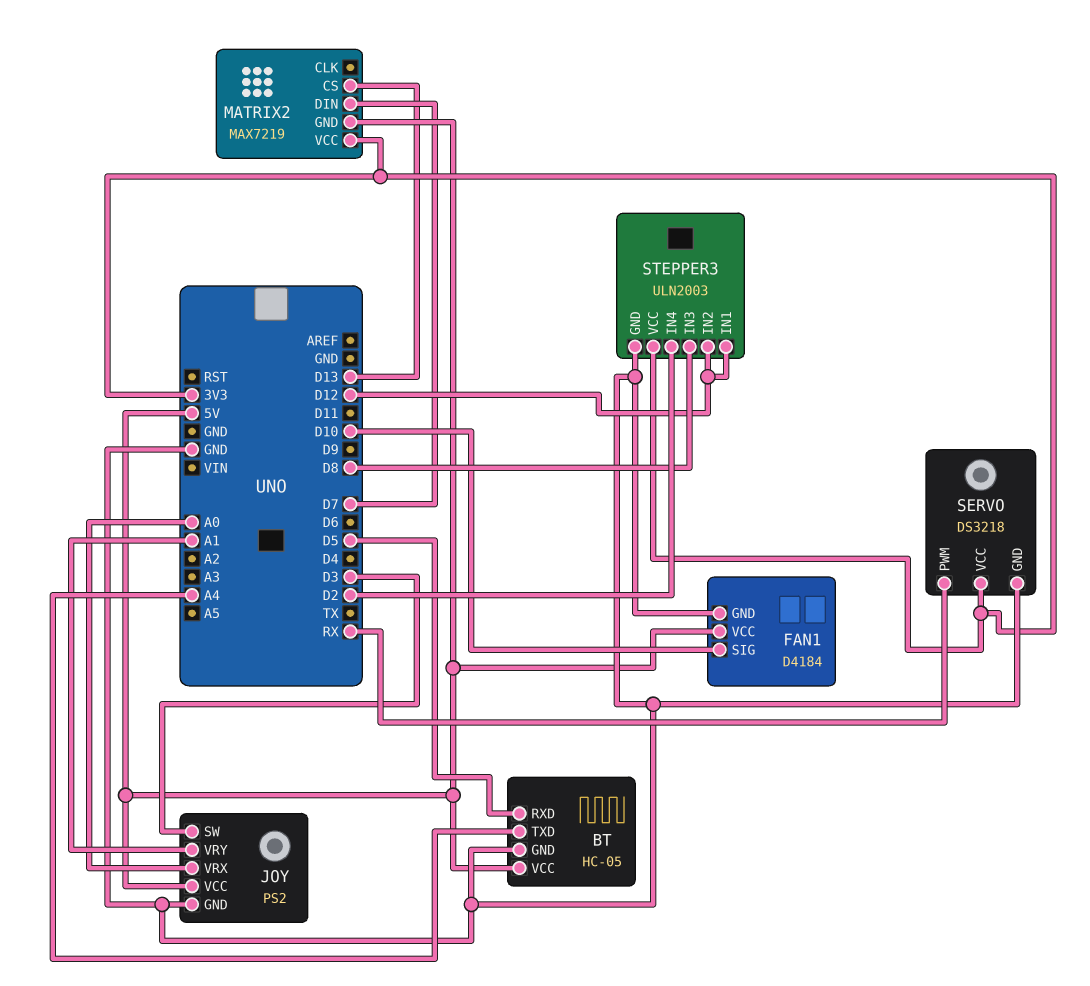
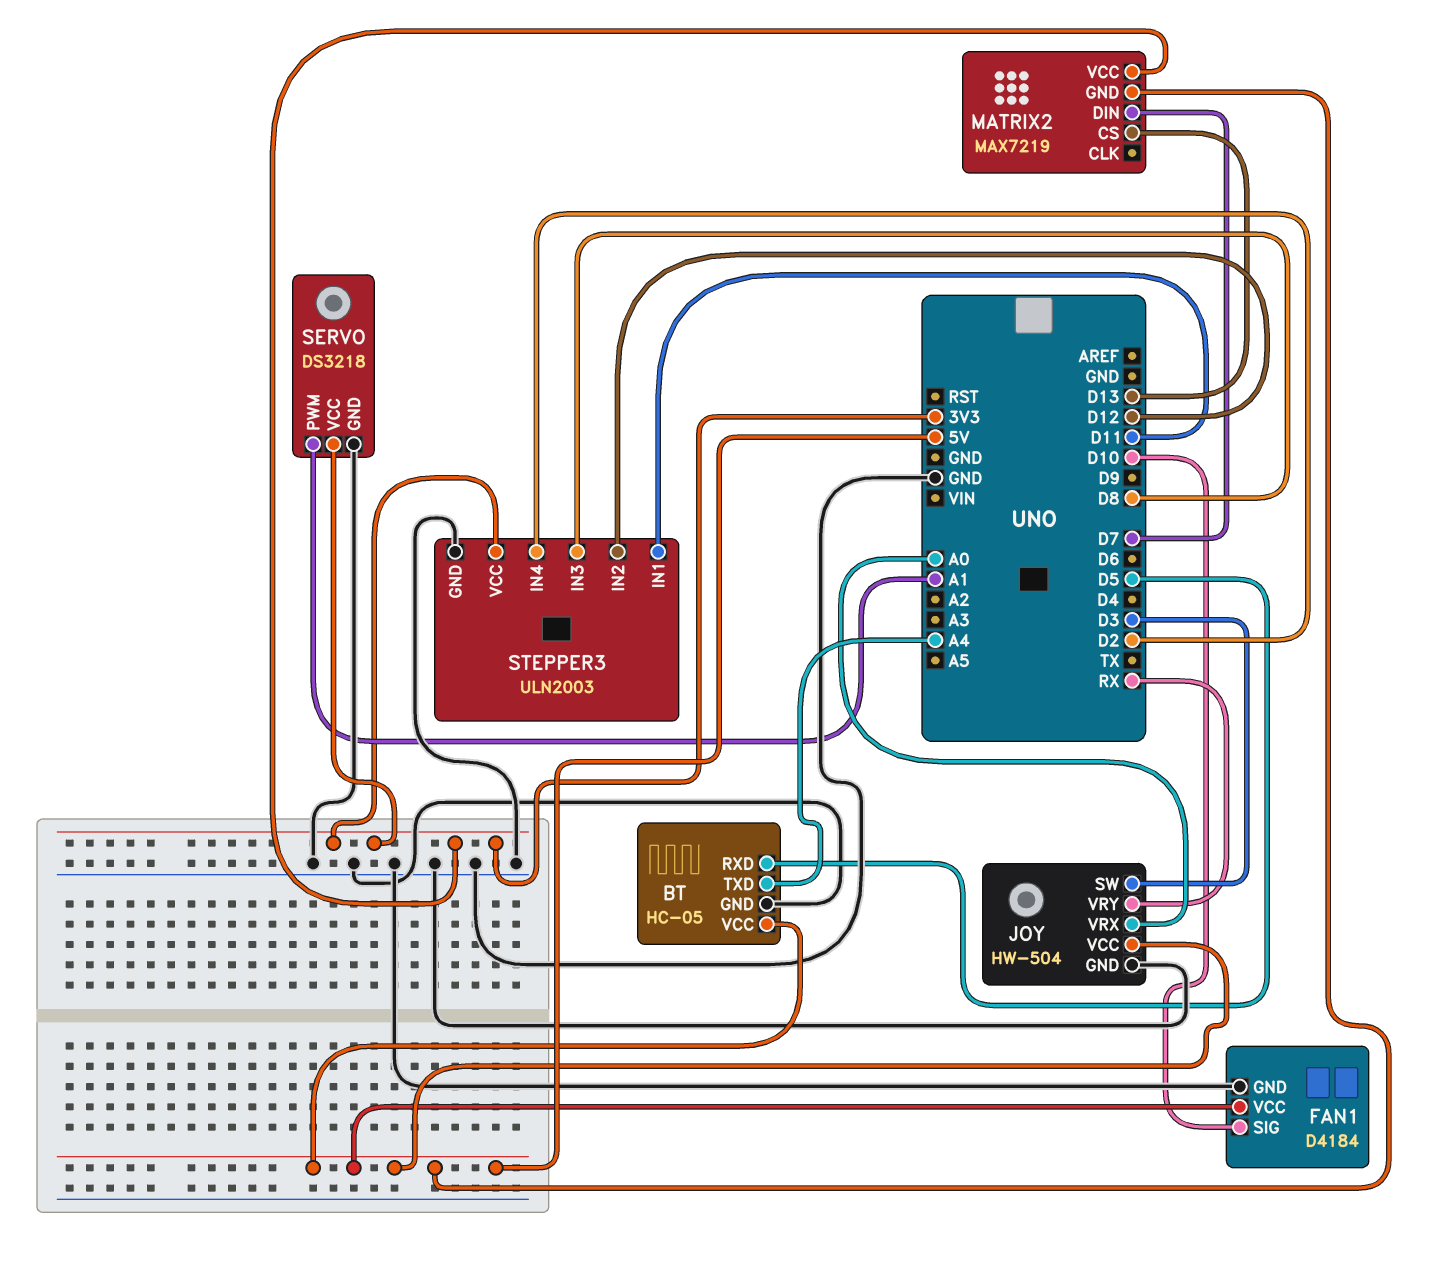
JOY: PS2 -> HW-504
JOY pin VRY: A1 -> RX
SERVO pin PWM: RX -> A1
STEPPER3 pin IN1: D12 -> D11

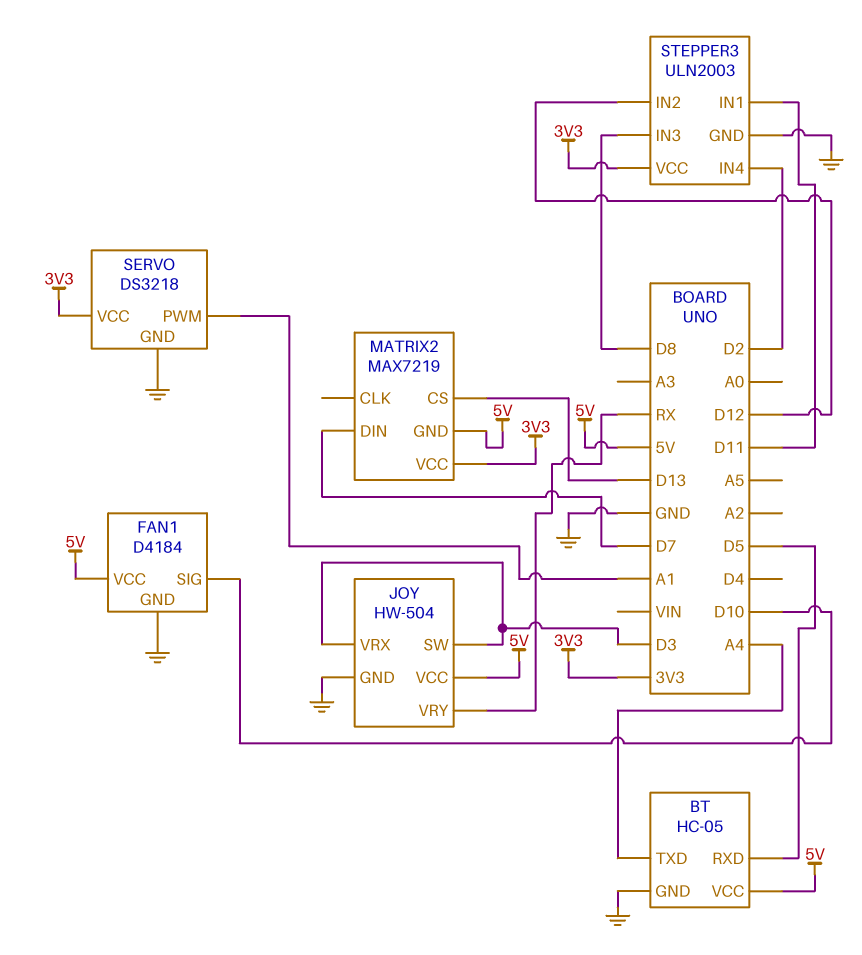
JOY pin VRX: A0 -> D3

